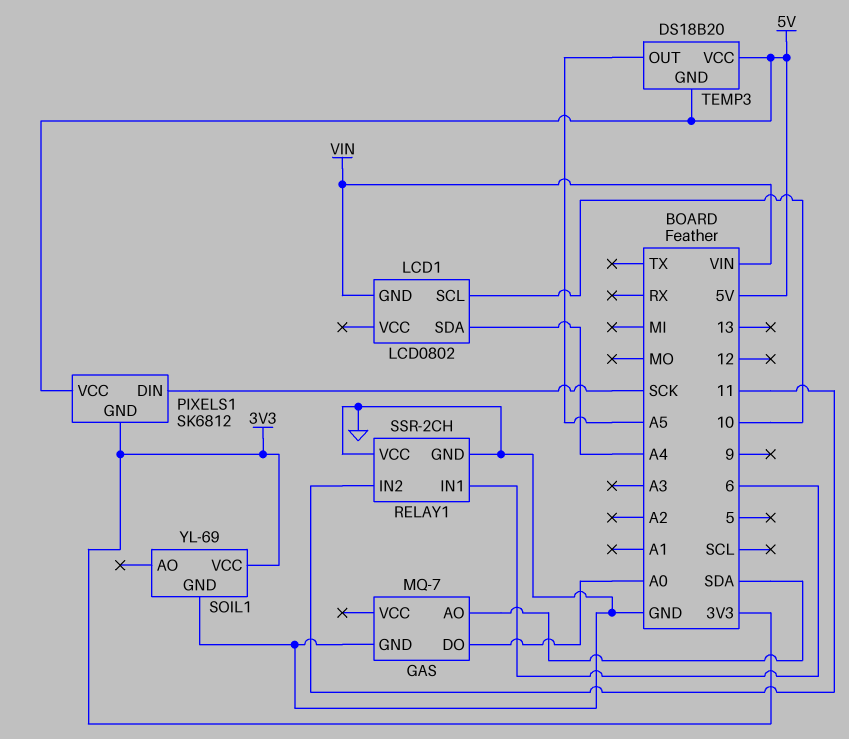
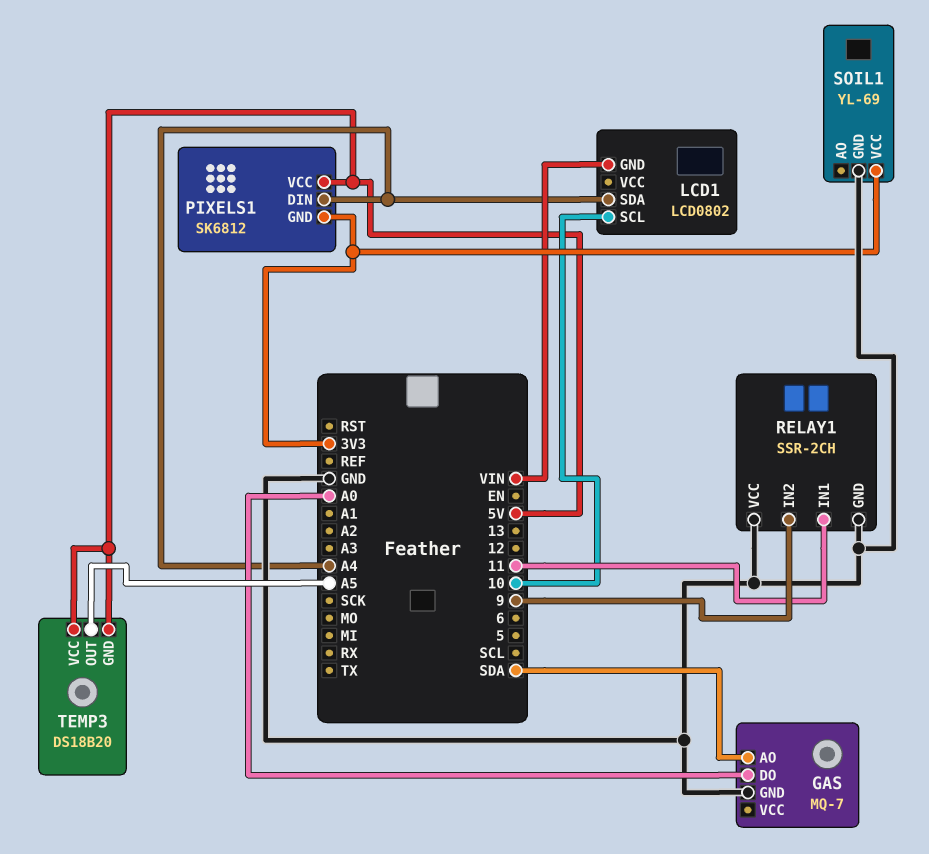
PIXELS1 pin DIN: SCK -> A4
RELAY1 pin IN1: 6 -> 11
RELAY1 pin IN2: 11 -> 9

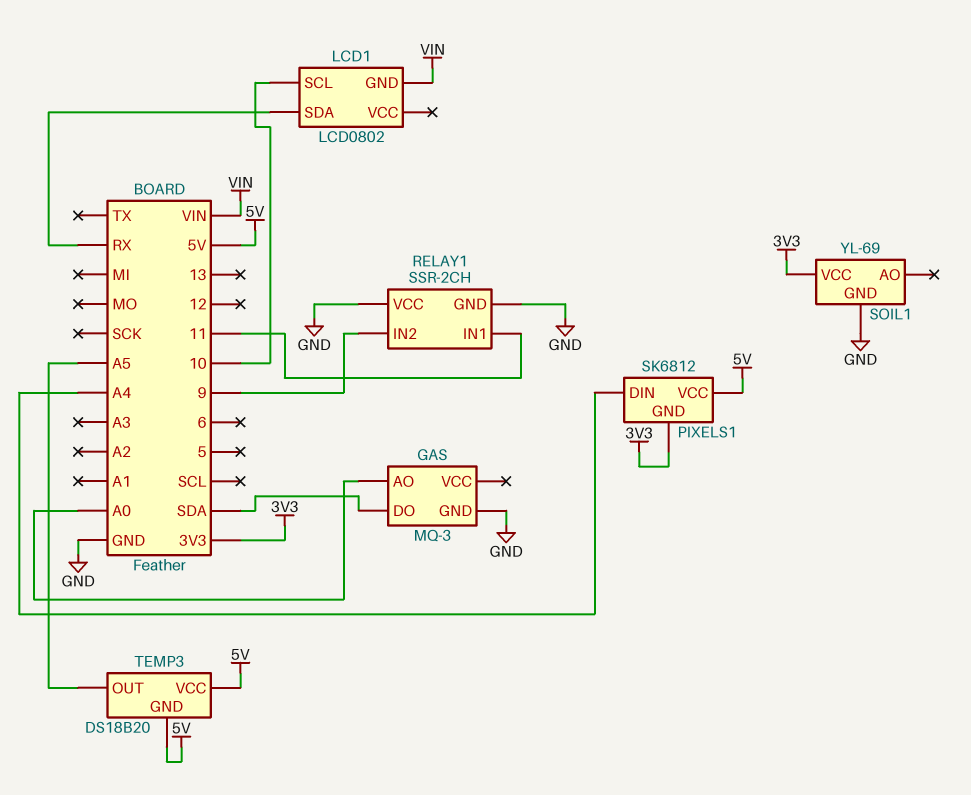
GAS: MQ-7 -> MQ-3
GAS pin AO: SDA -> A0
GAS pin DO: A0 -> SDA
LCD1 pin SDA: A4 -> RX

